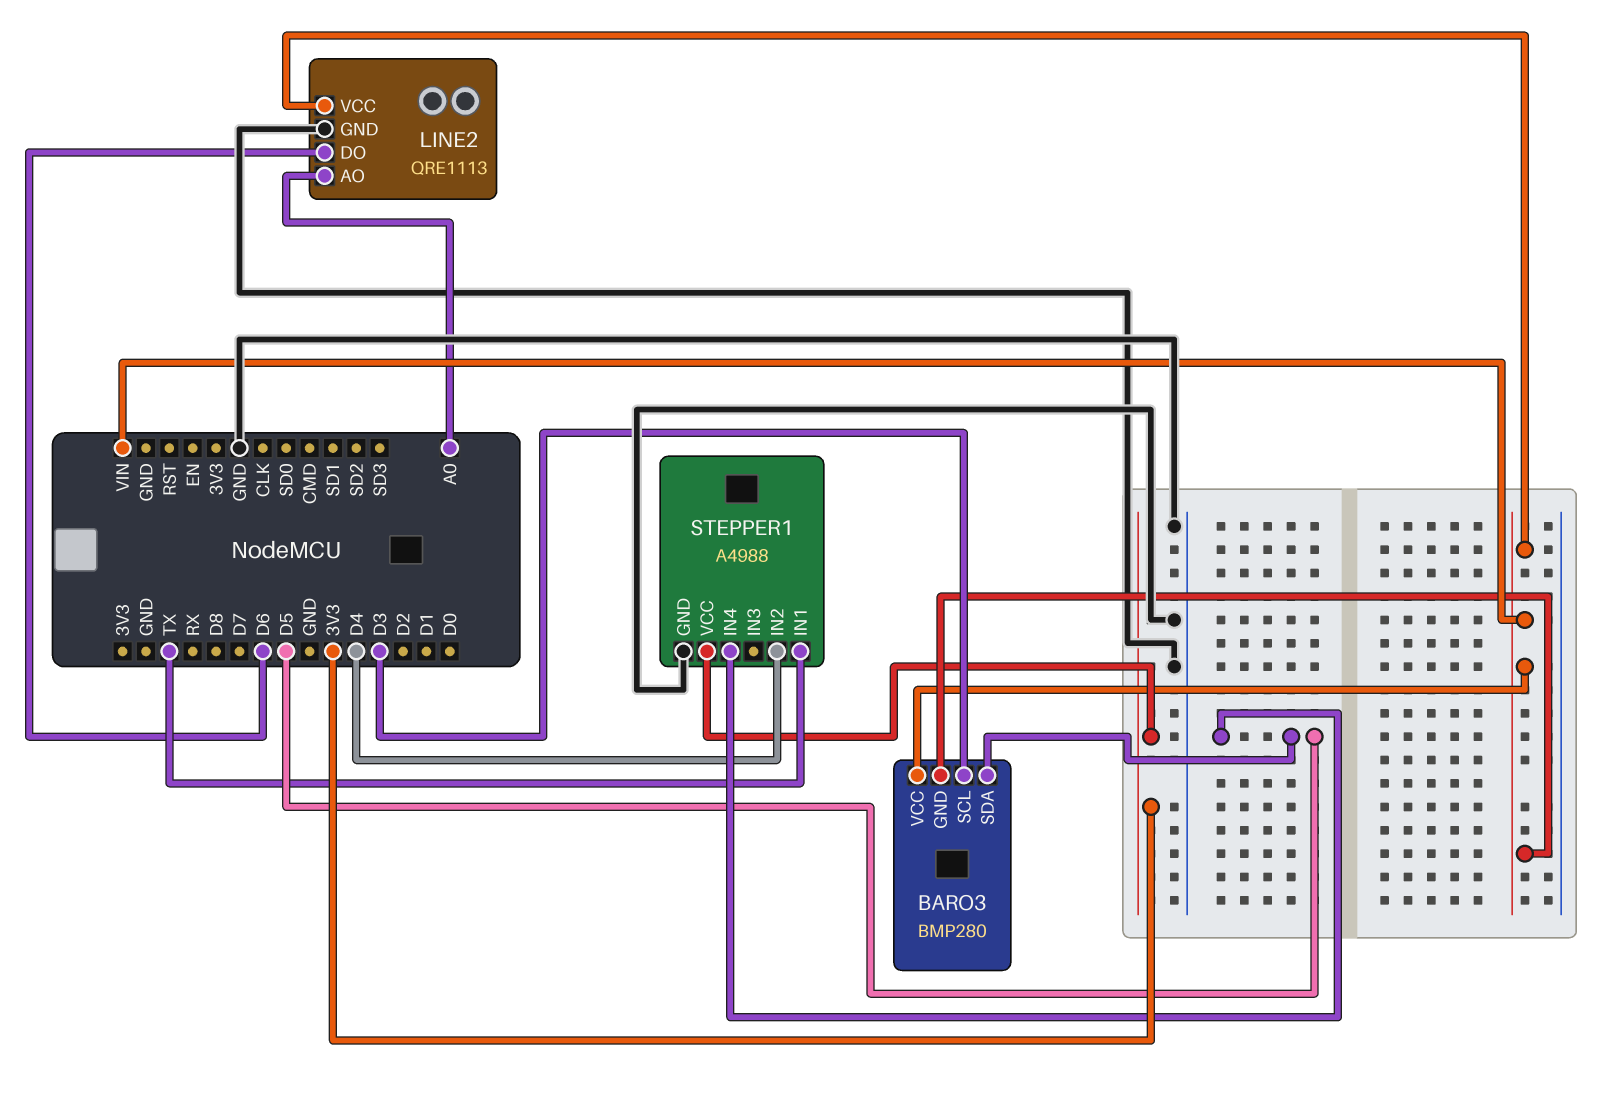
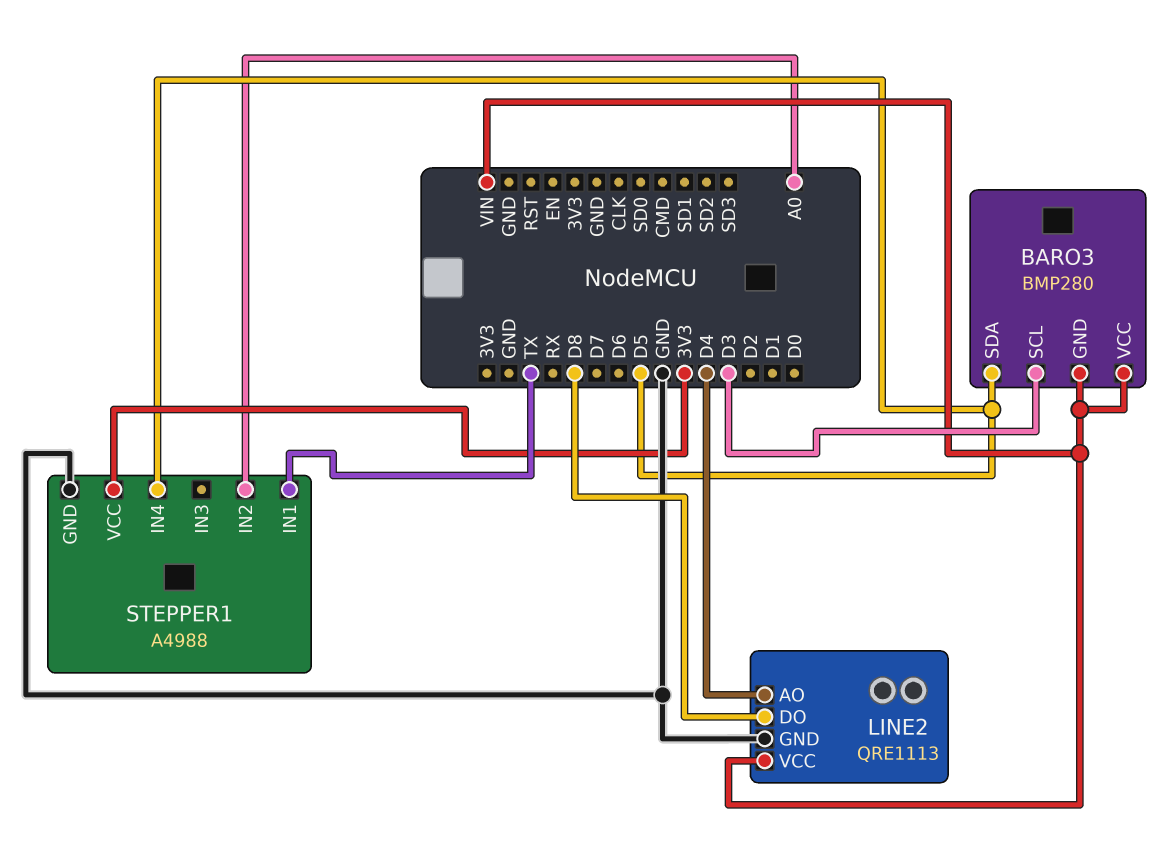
LINE2 pin AO: A0 -> D4
LINE2 pin DO: D6 -> D8
STEPPER1 pin IN2: D4 -> A0

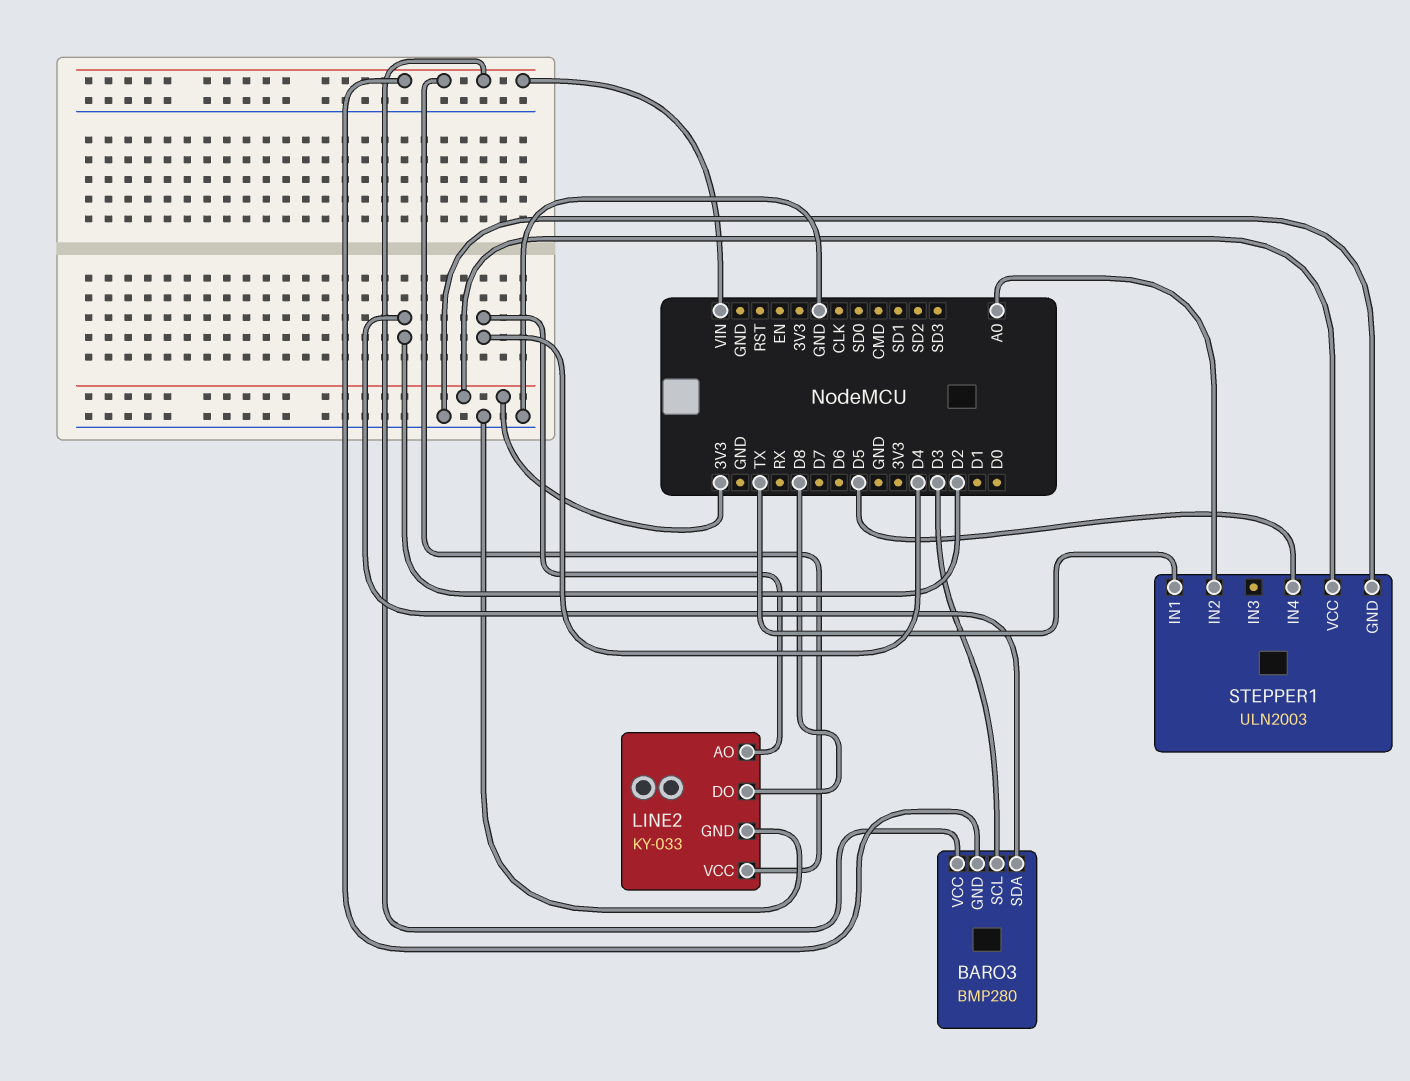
BARO3 pin SDA: D5 -> D2
LINE2: QRE1113 -> KY-033
STEPPER1: A4988 -> ULN2003

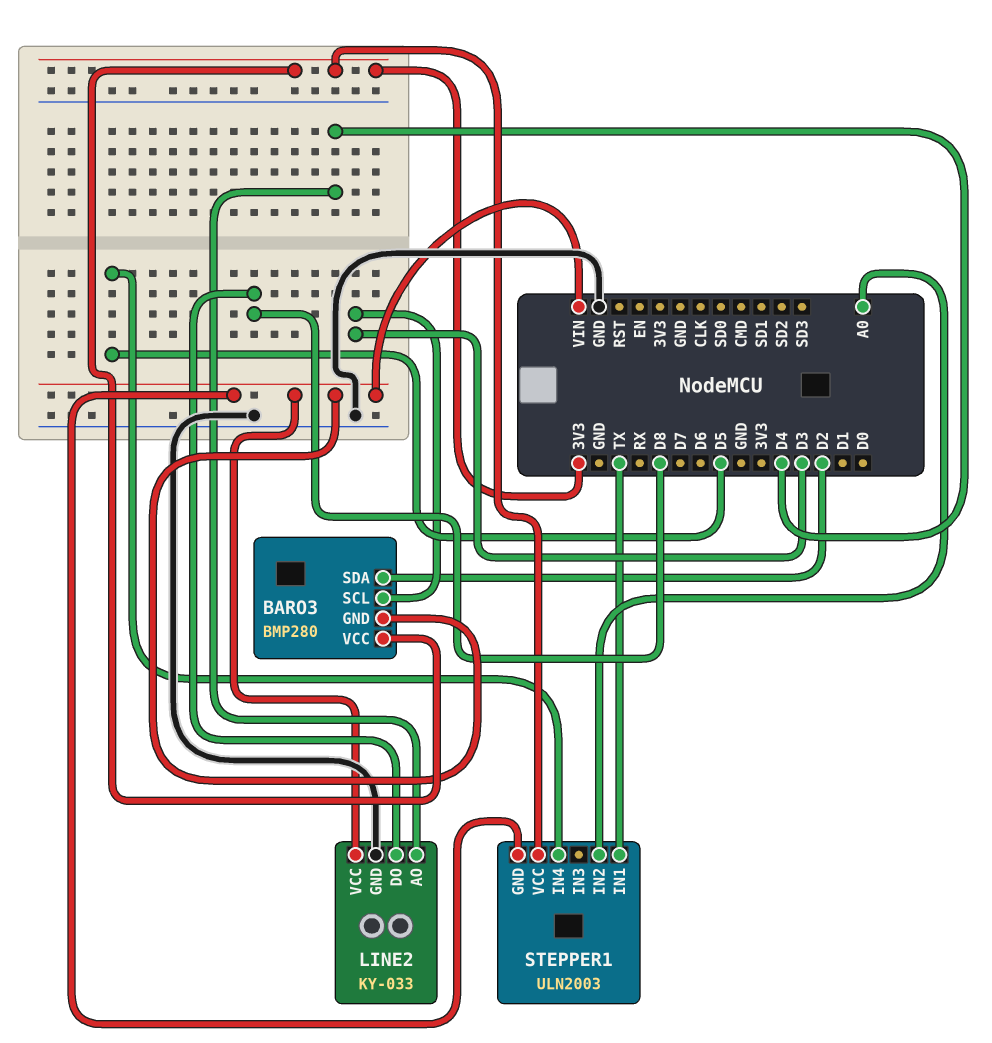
BARO3 pin VCC: VIN -> 3V3
STEPPER1 pin GND: GND -> VIN

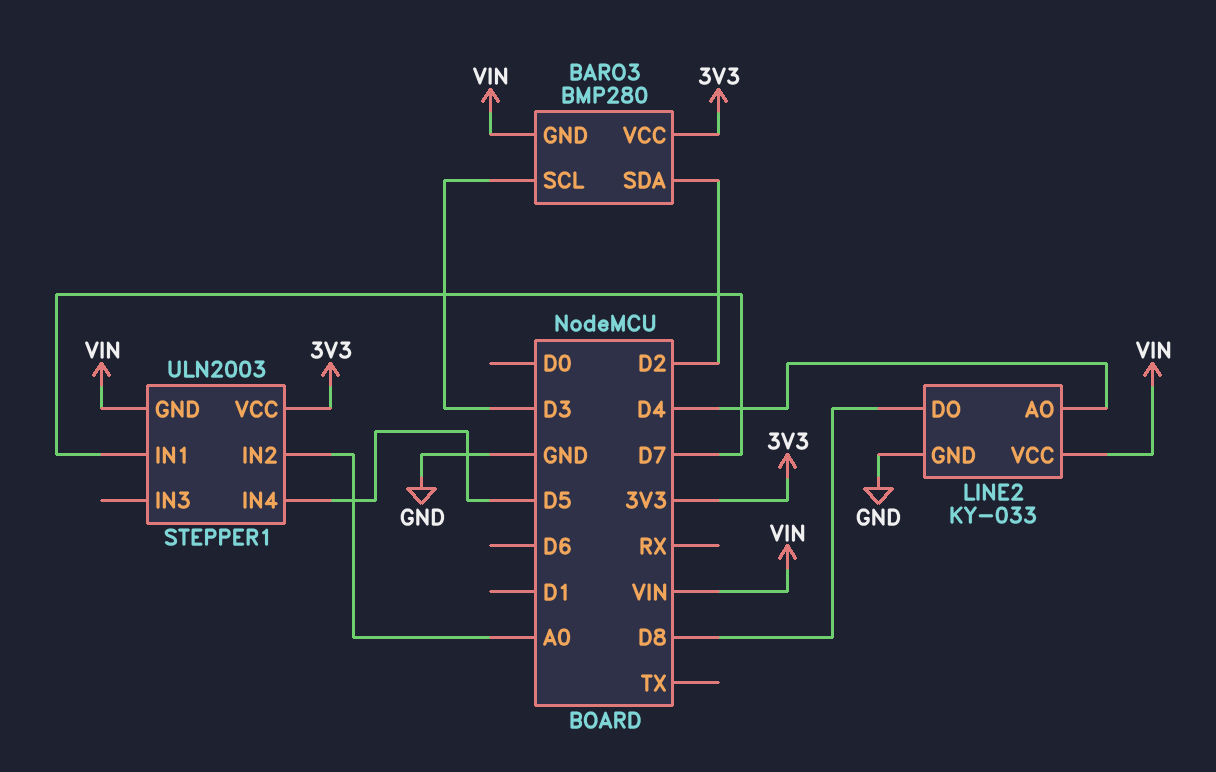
STEPPER1 pin IN1: TX -> D7

